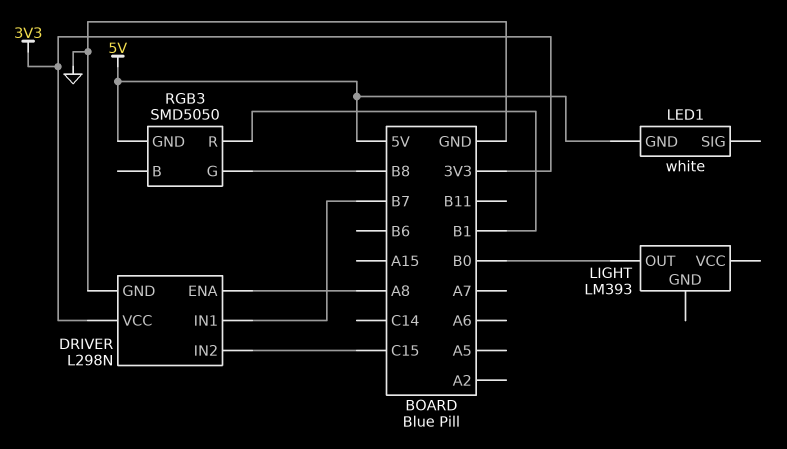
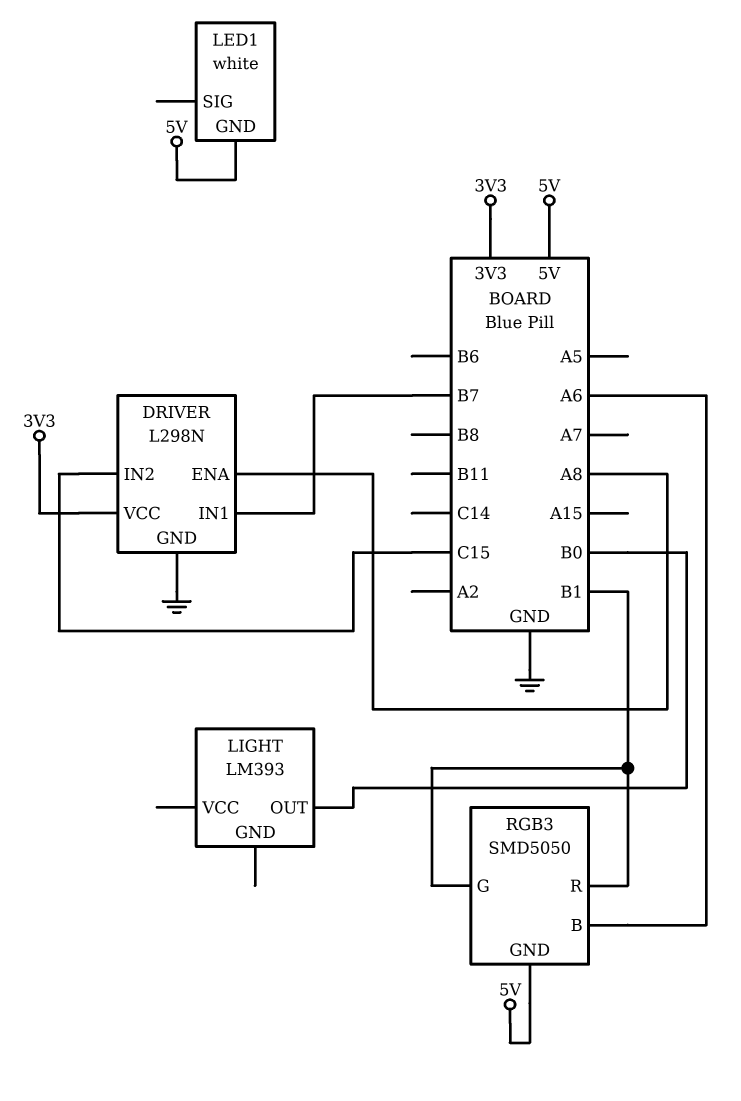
RGB3 pin B: none -> A6
RGB3 pin G: B8 -> B1

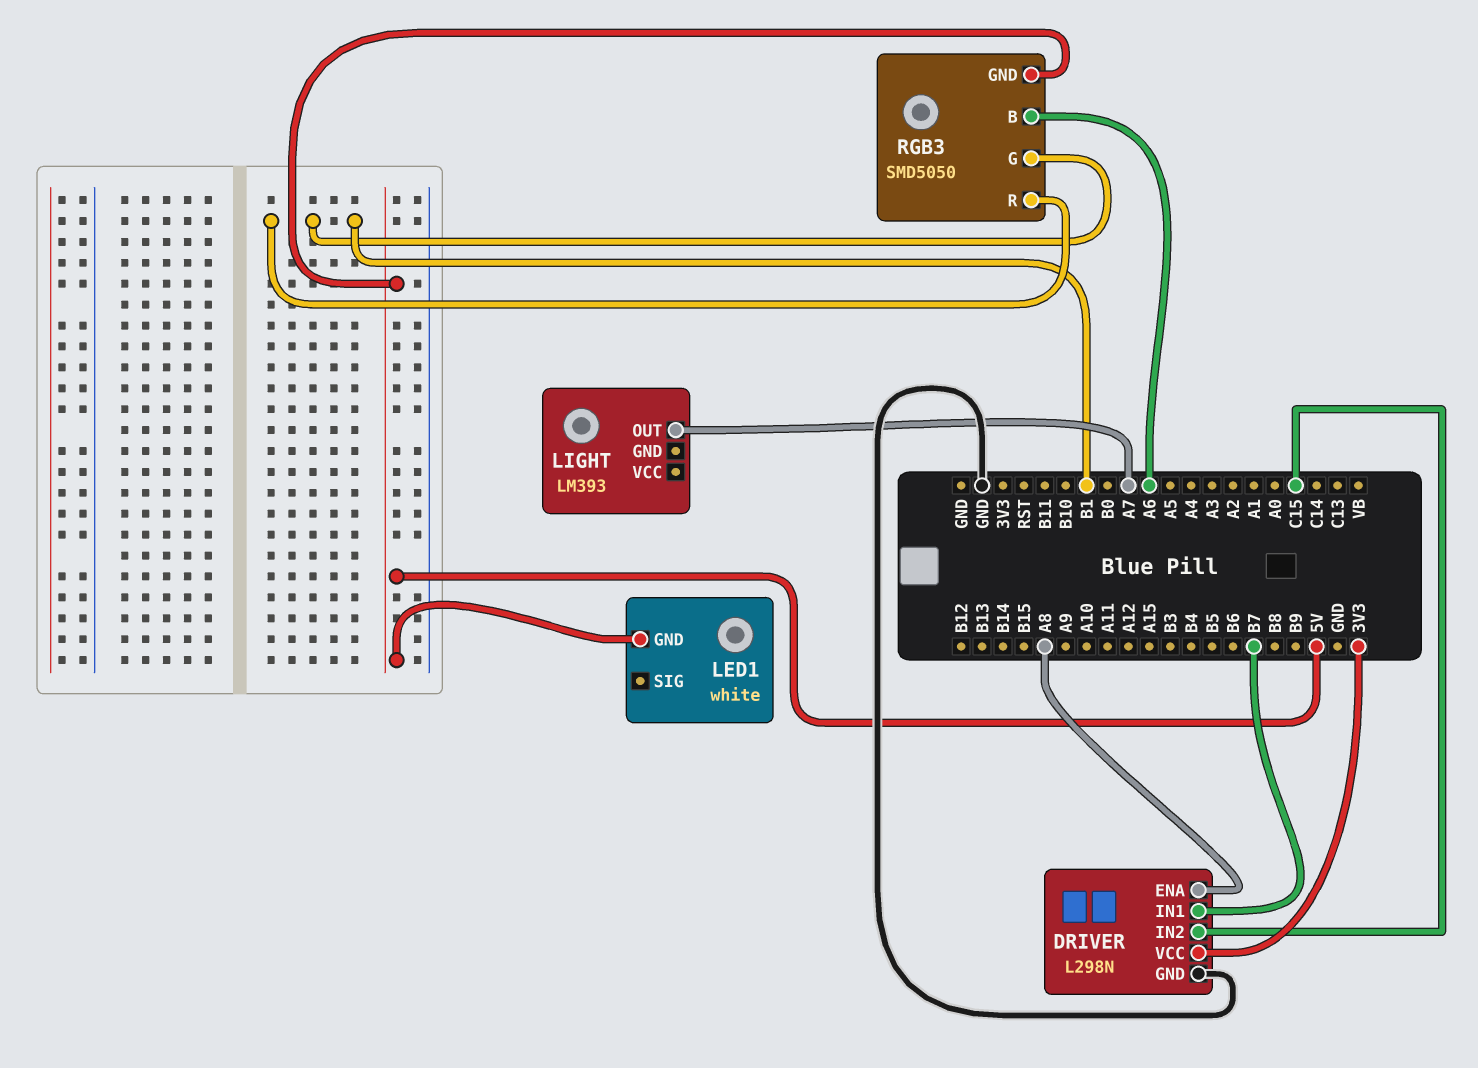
LIGHT pin OUT: B0 -> A7

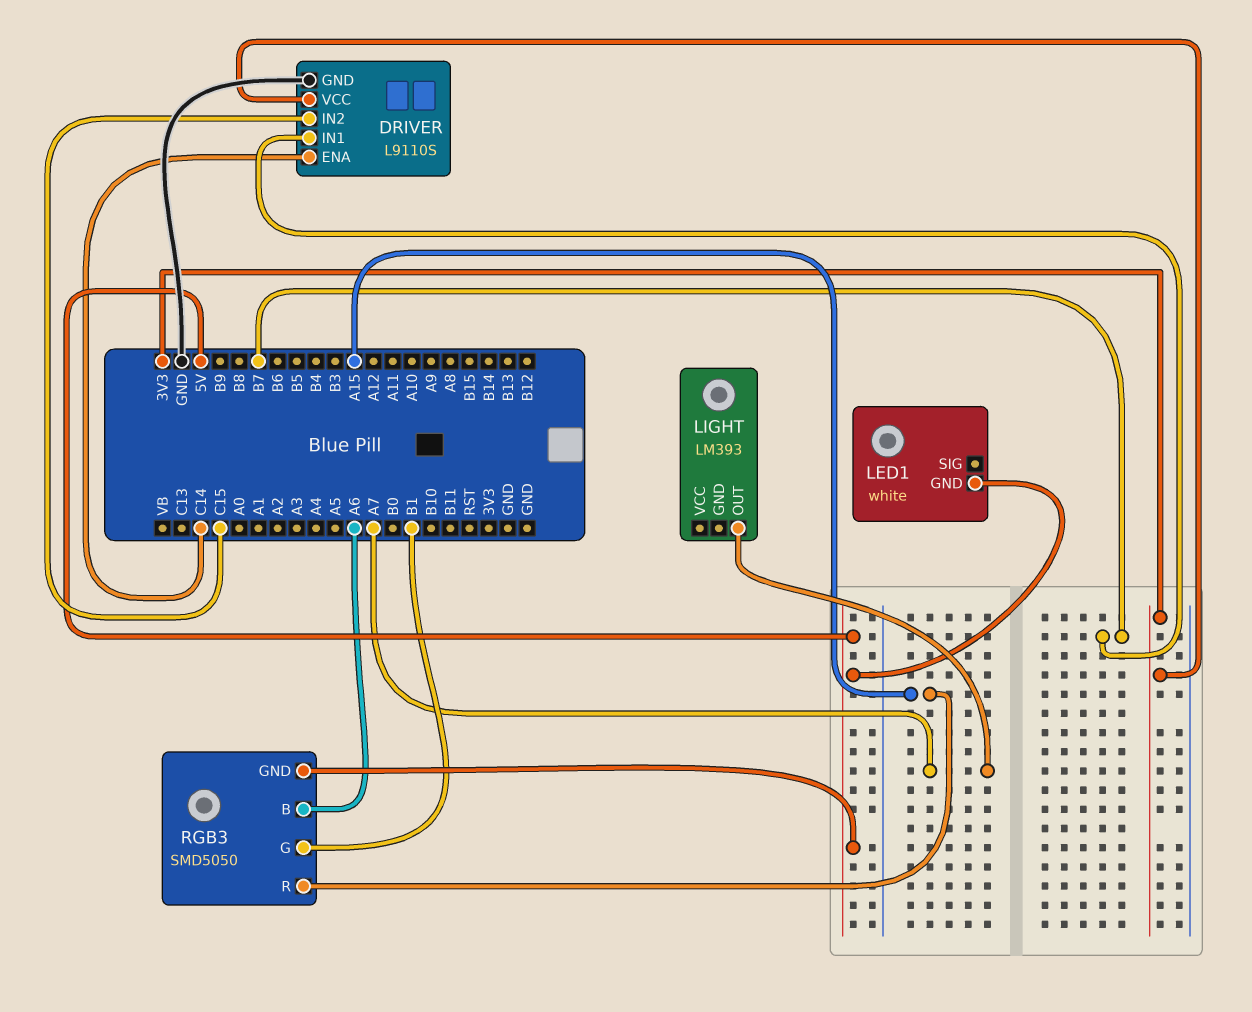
DRIVER: L298N -> L9110S
DRIVER pin ENA: A8 -> C14
RGB3 pin R: B1 -> A15

